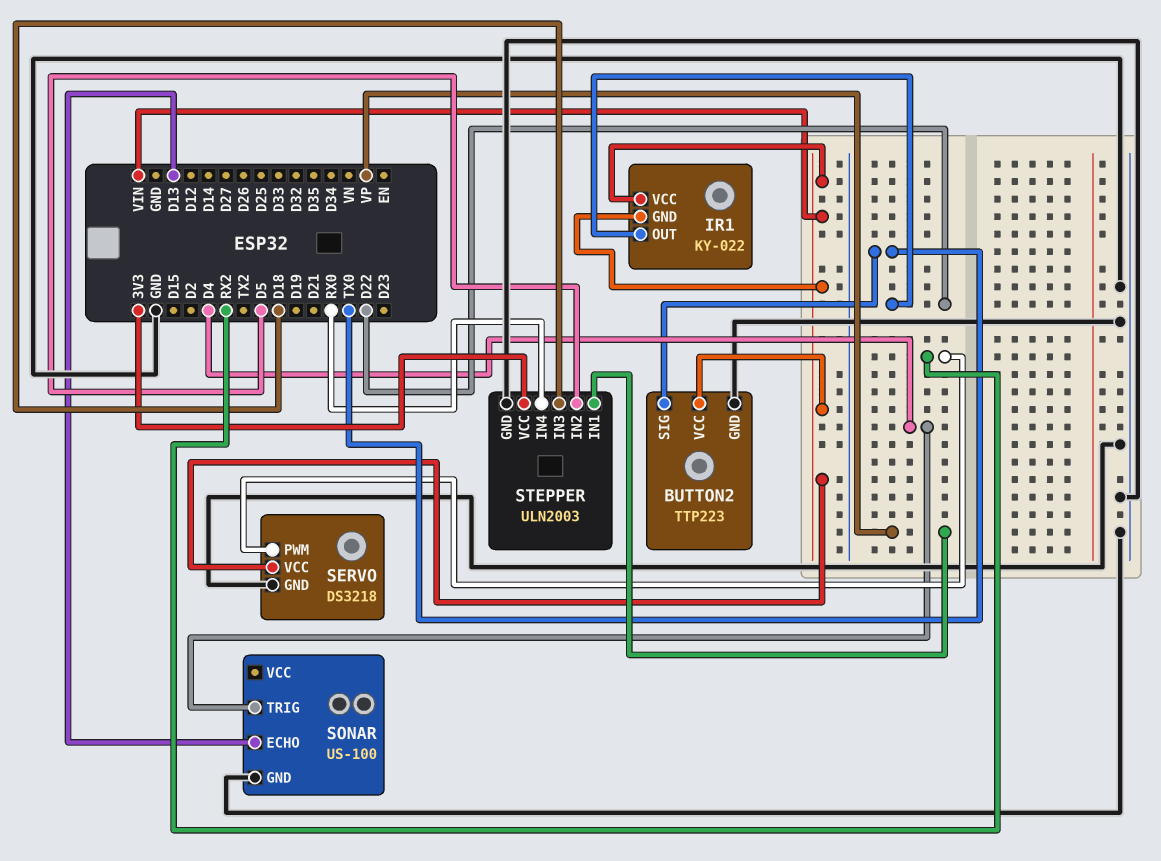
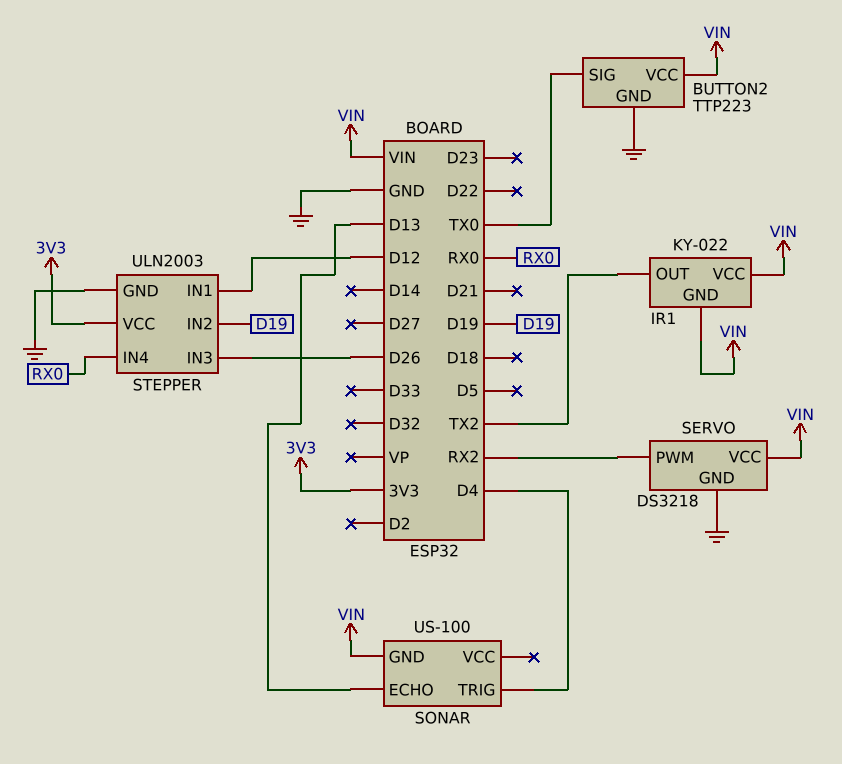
IR1 pin OUT: D22 -> TX2
SONAR pin GND: GND -> VIN
STEPPER pin IN1: VP -> D12
STEPPER pin IN2: D5 -> D19
STEPPER pin IN3: D18 -> D26

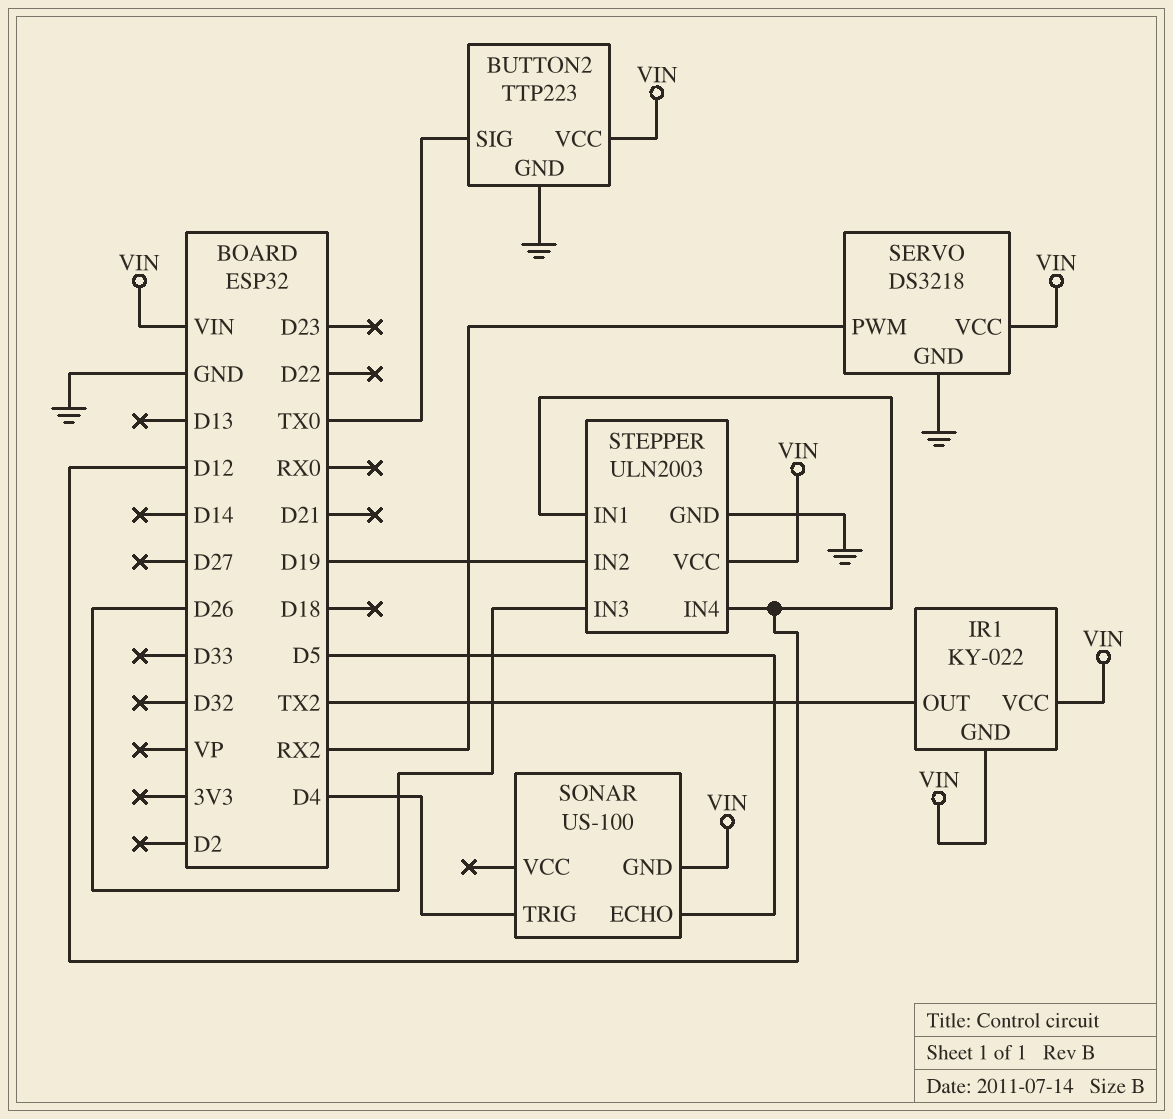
SONAR pin ECHO: D13 -> D5
STEPPER pin IN4: RX0 -> D12
STEPPER pin VCC: 3V3 -> VIN

